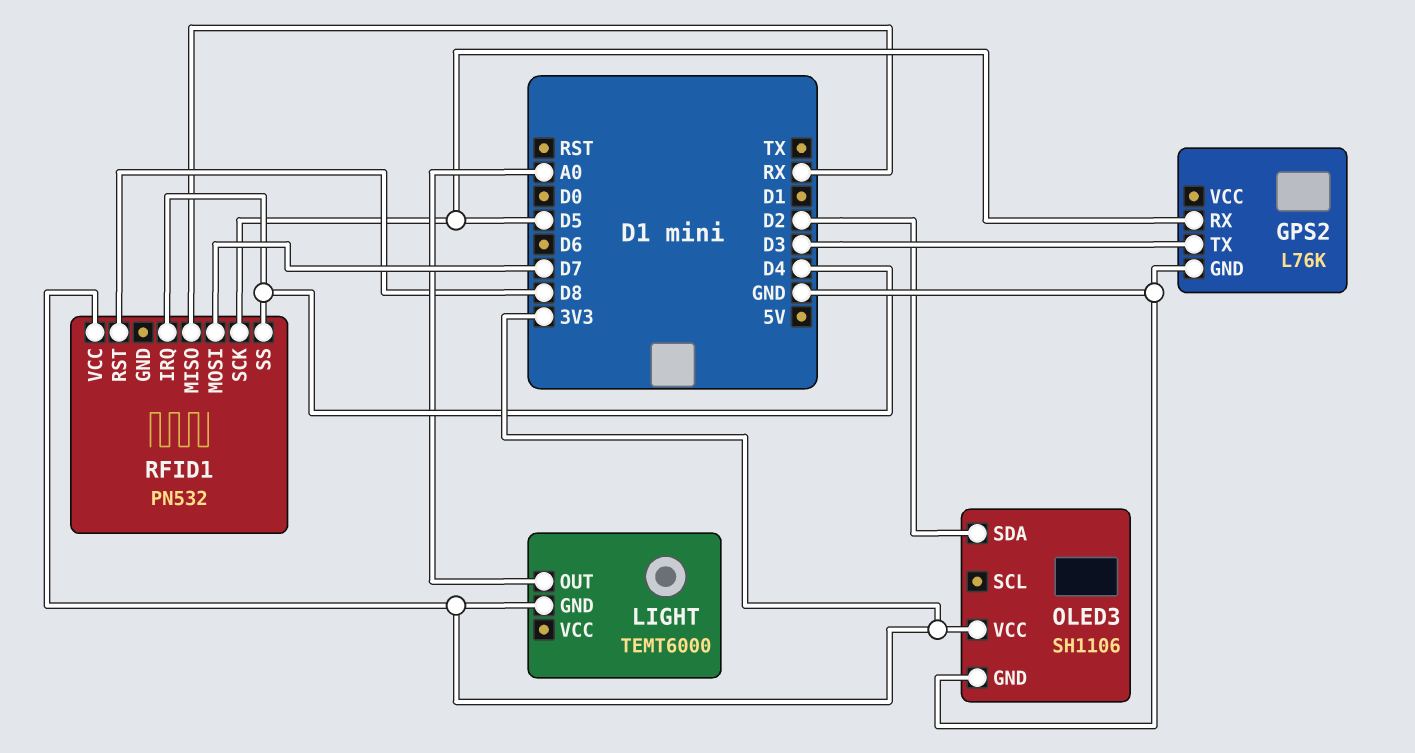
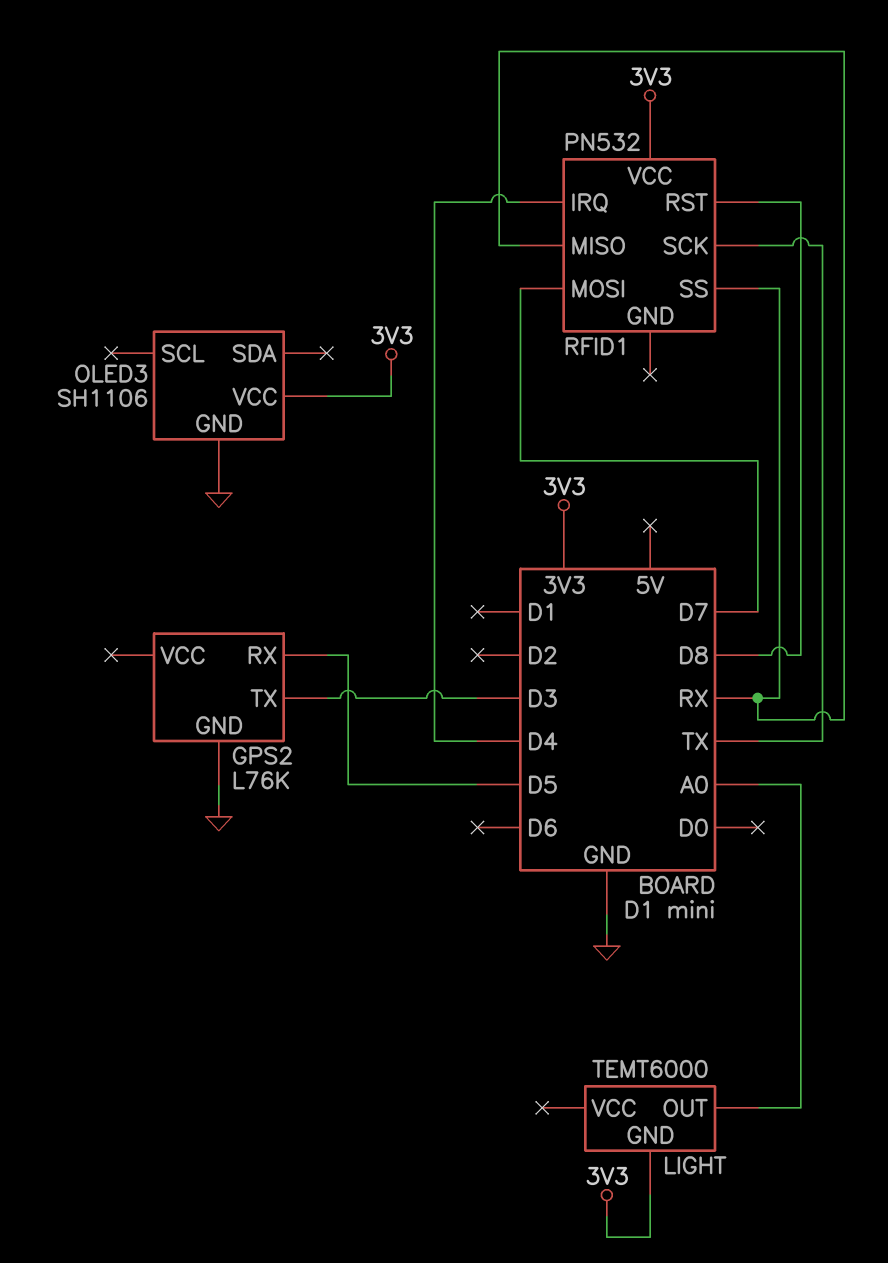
OLED3 pin SDA: D2 -> none
RFID1 pin SCK: D5 -> TX
RFID1 pin SS: D4 -> RX

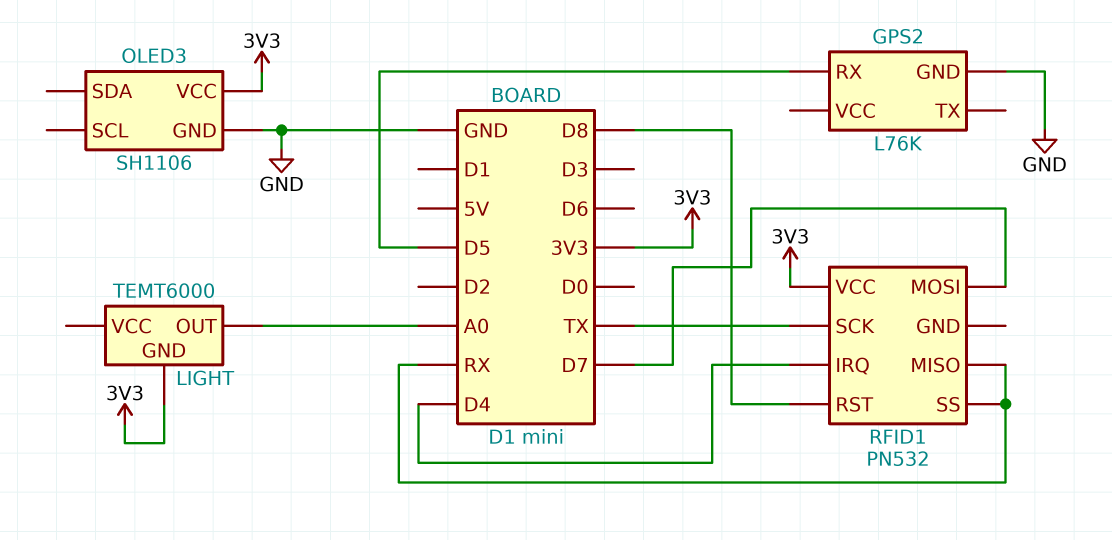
GPS2 pin TX: D3 -> none

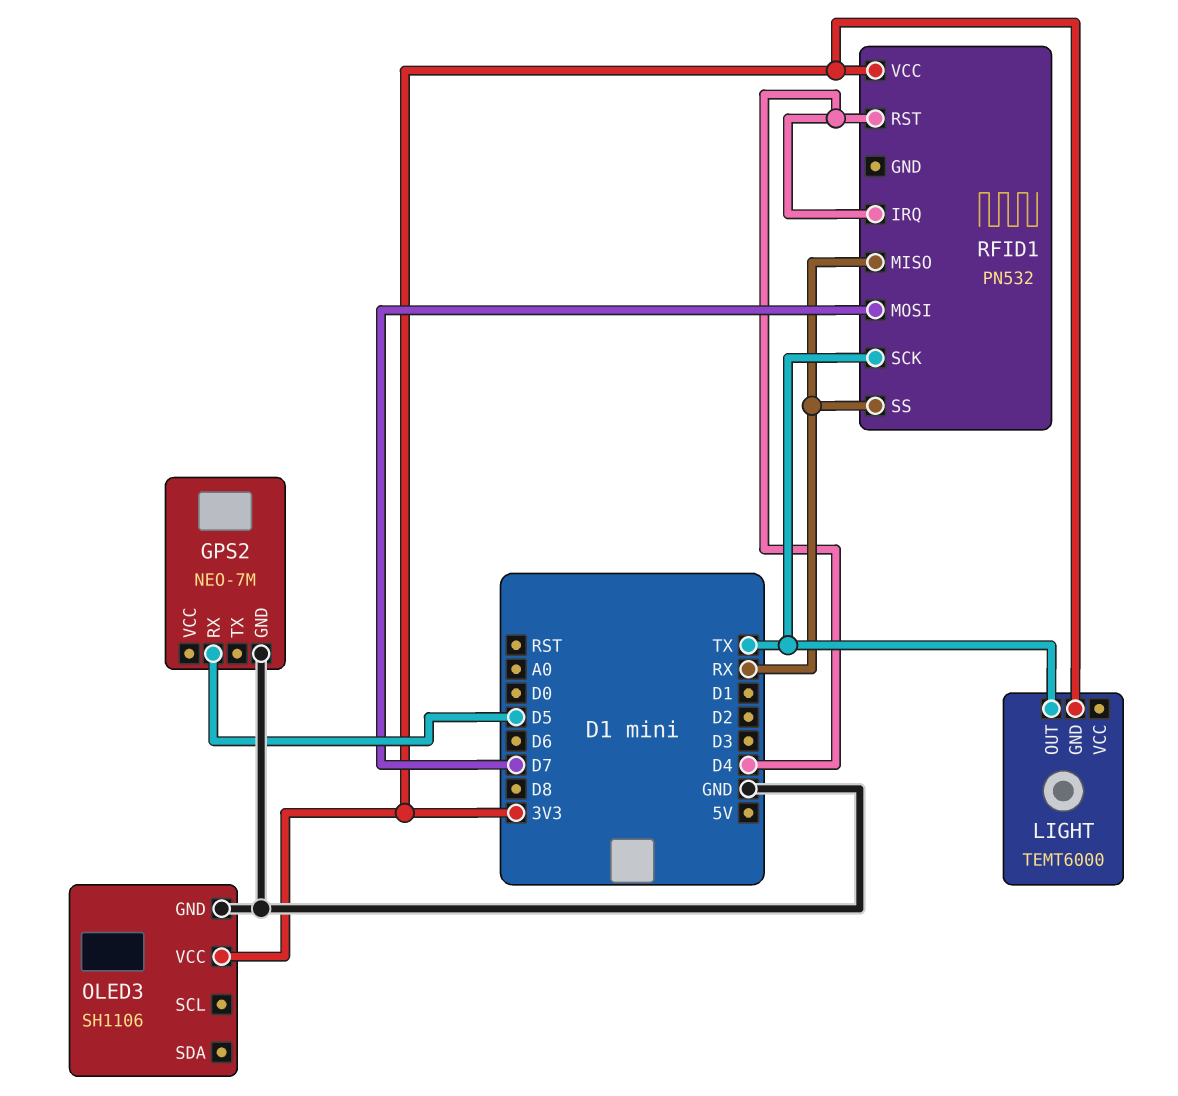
GPS2: L76K -> NEO-7M
LIGHT pin OUT: A0 -> TX
RFID1 pin RST: D8 -> D4

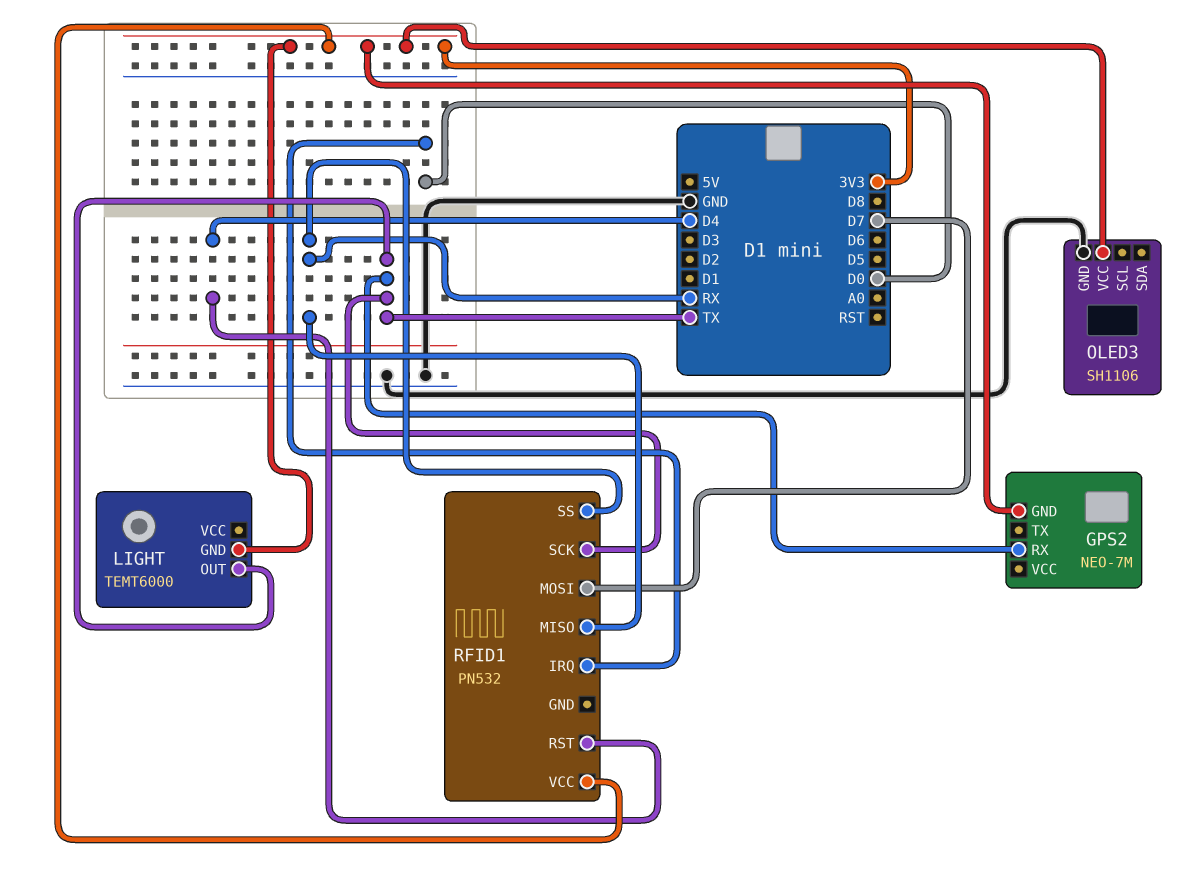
GPS2 pin GND: GND -> 3V3
GPS2 pin RX: D5 -> TX
RFID1 pin IRQ: D4 -> D0

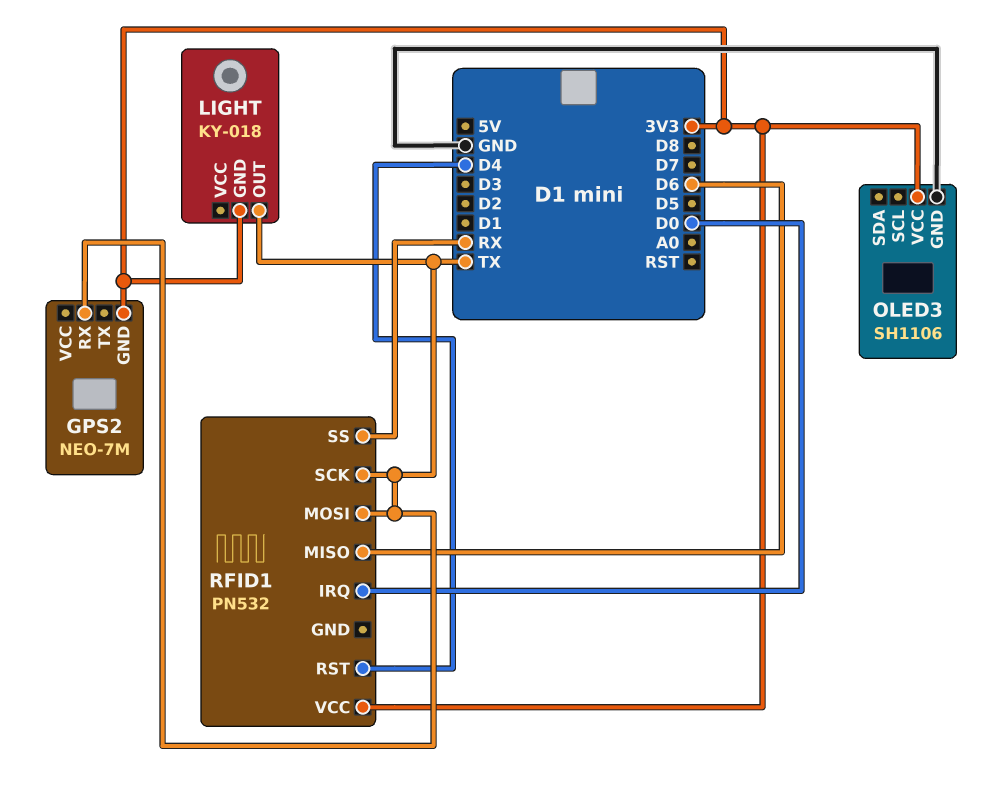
LIGHT: TEMT6000 -> KY-018
RFID1 pin MISO: RX -> D6
RFID1 pin MOSI: D7 -> TX

